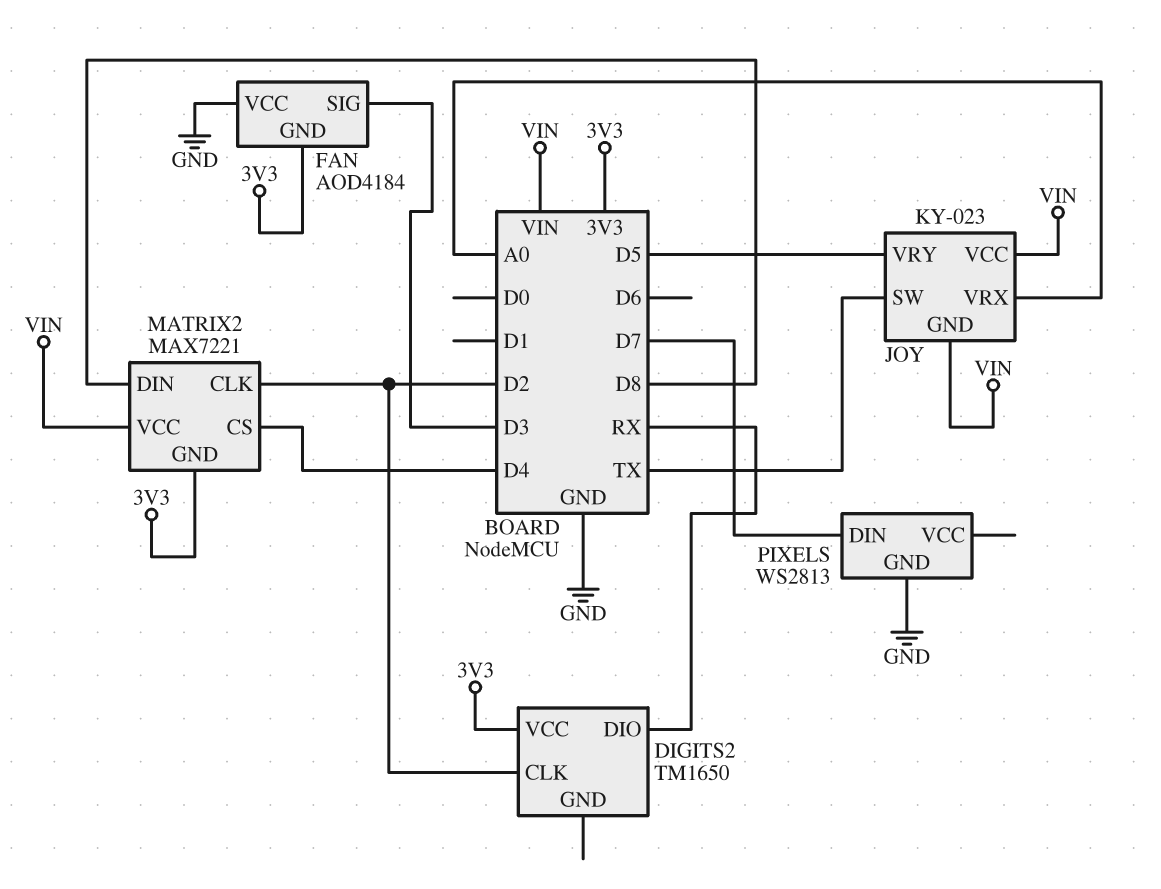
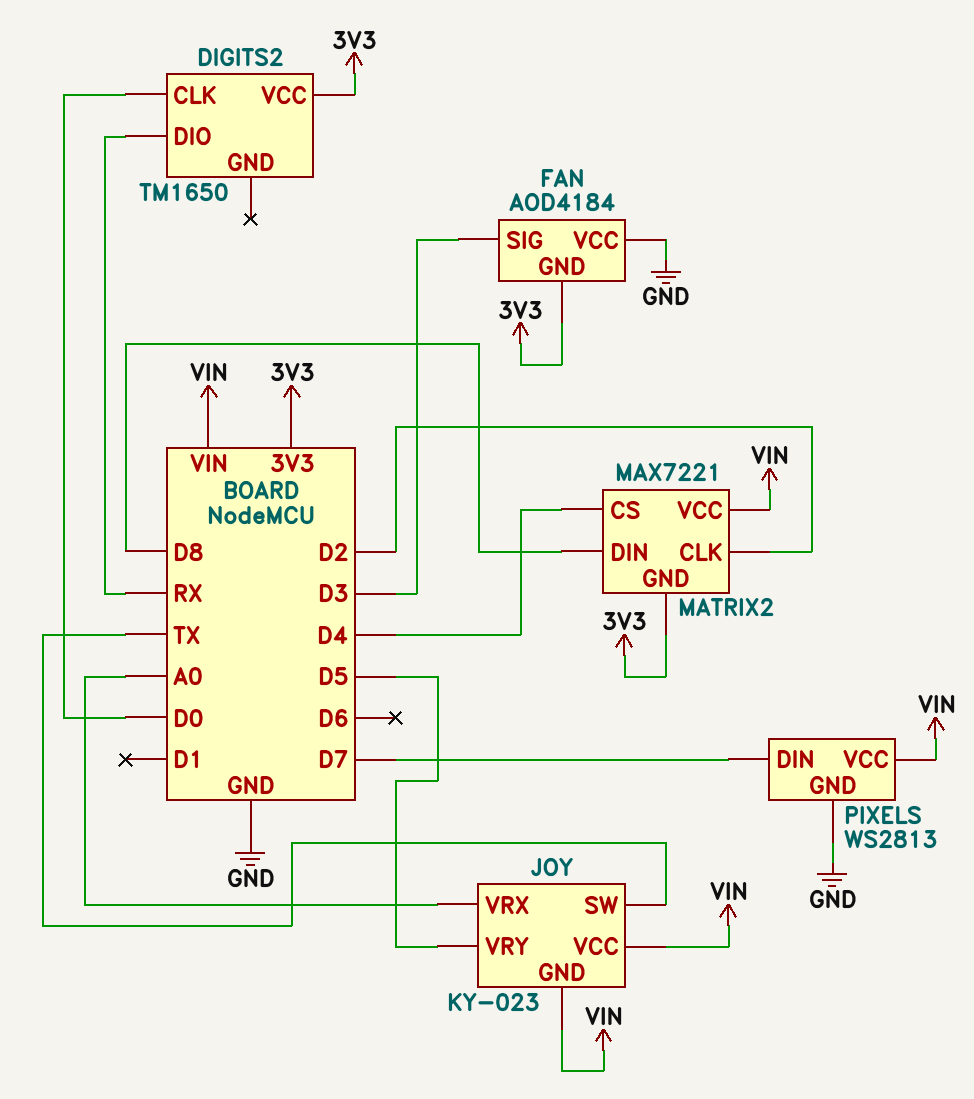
DIGITS2 pin CLK: D2 -> D0
PIXELS pin VCC: none -> VIN

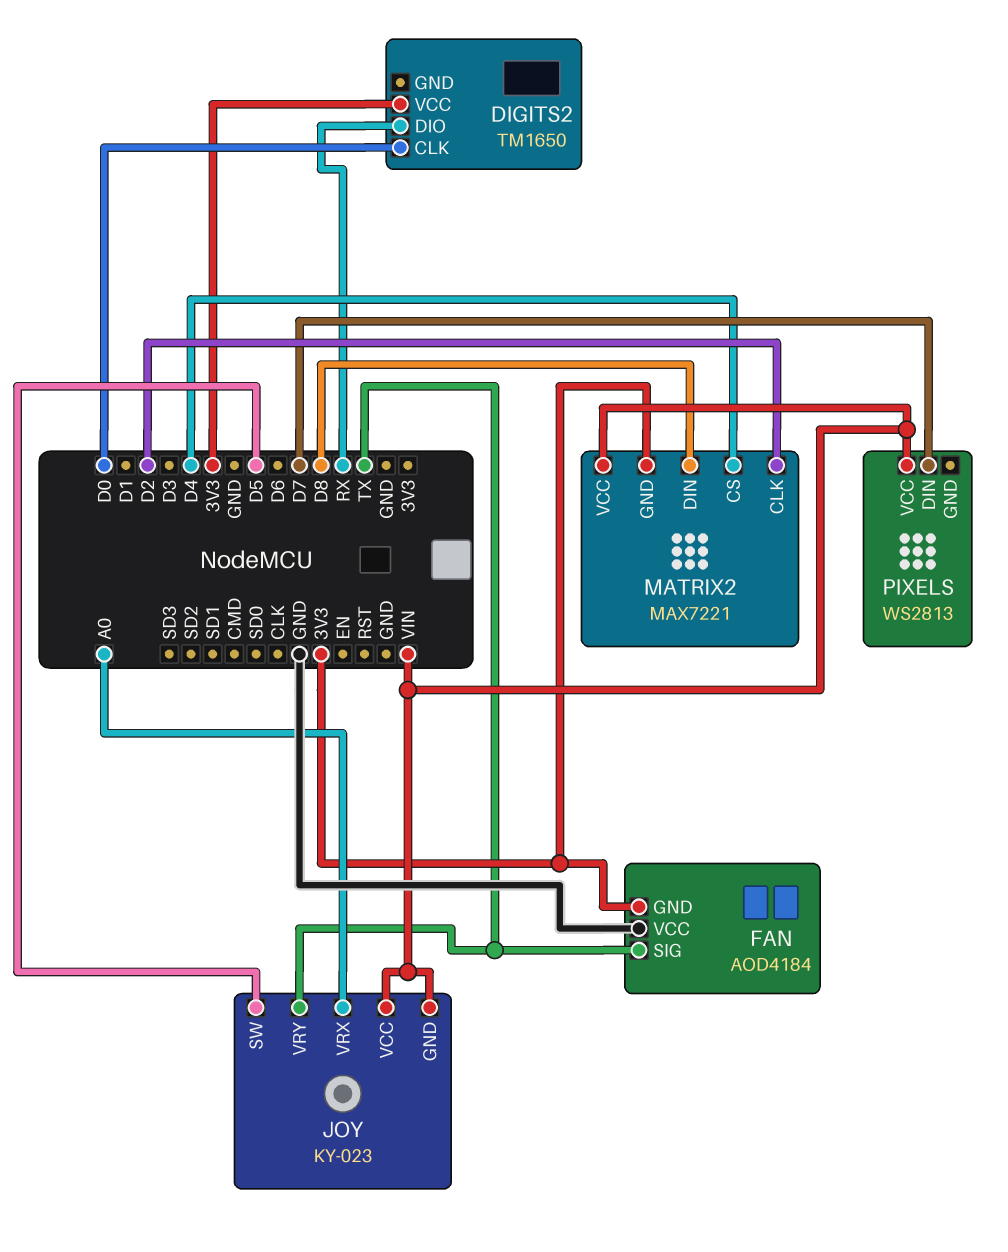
FAN pin SIG: D3 -> TX
JOY pin SW: TX -> D5
JOY pin VRY: D5 -> TX
PIXELS pin GND: GND -> none

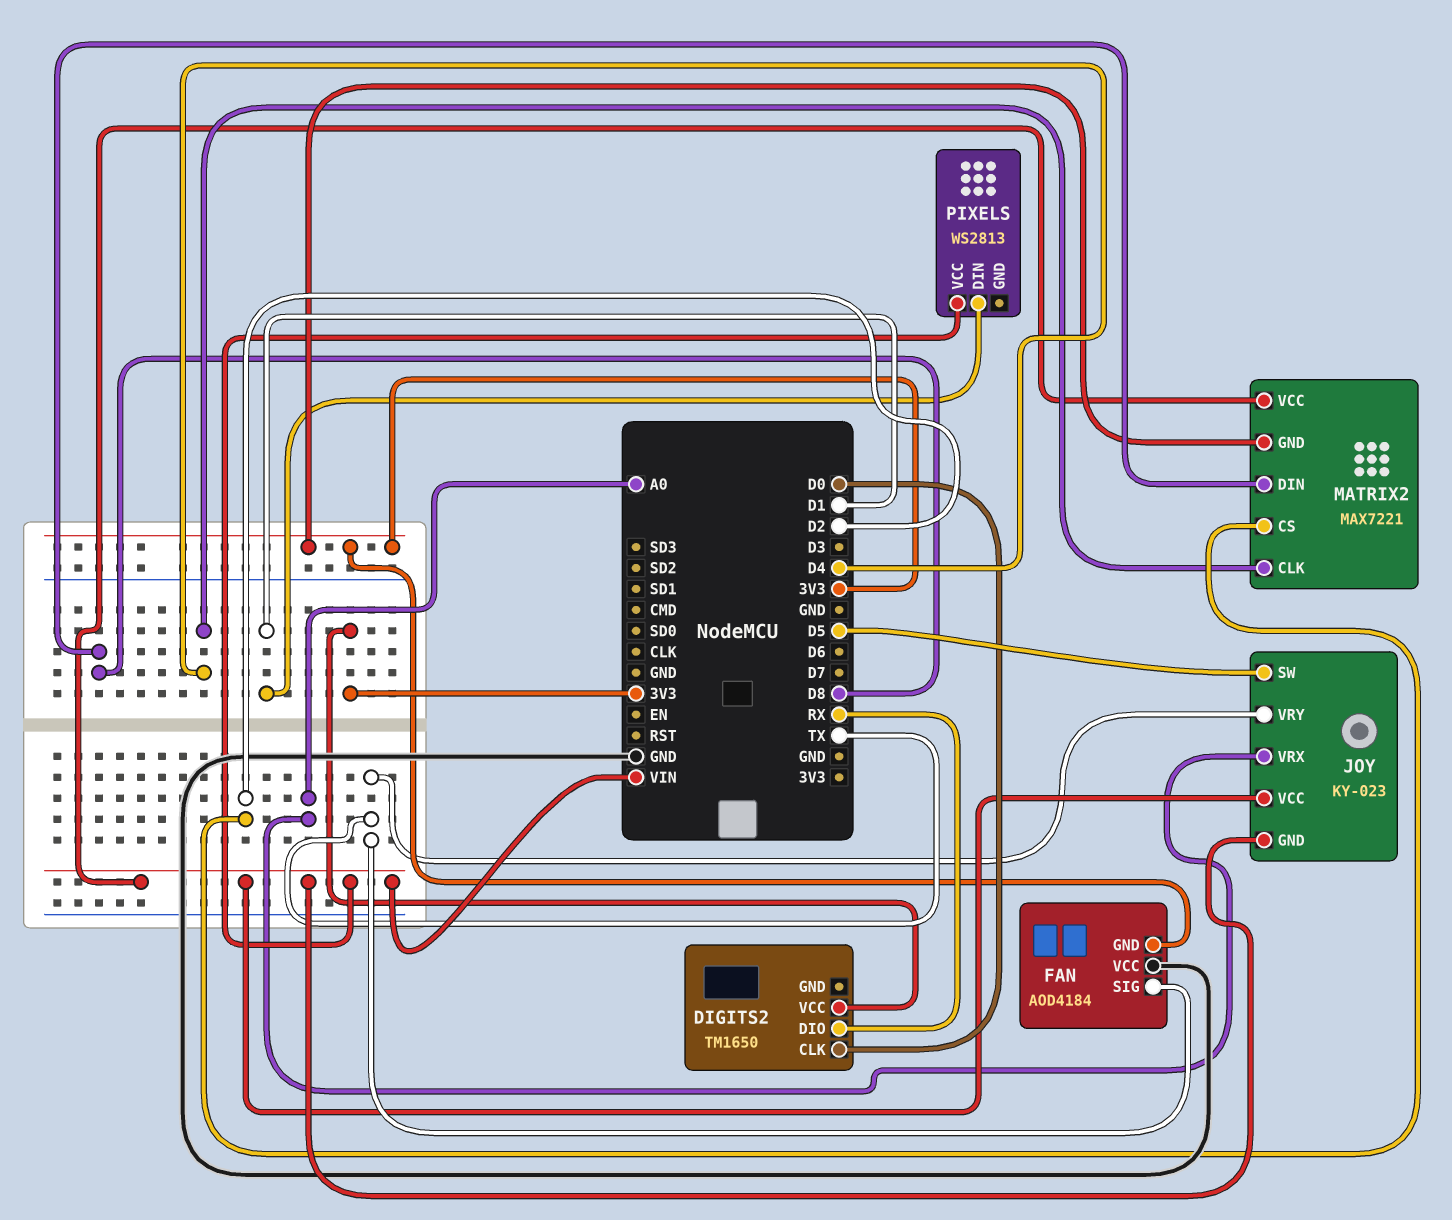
MATRIX2 pin CLK: D2 -> D4
MATRIX2 pin CS: D4 -> D2
PIXELS pin DIN: D7 -> D1

